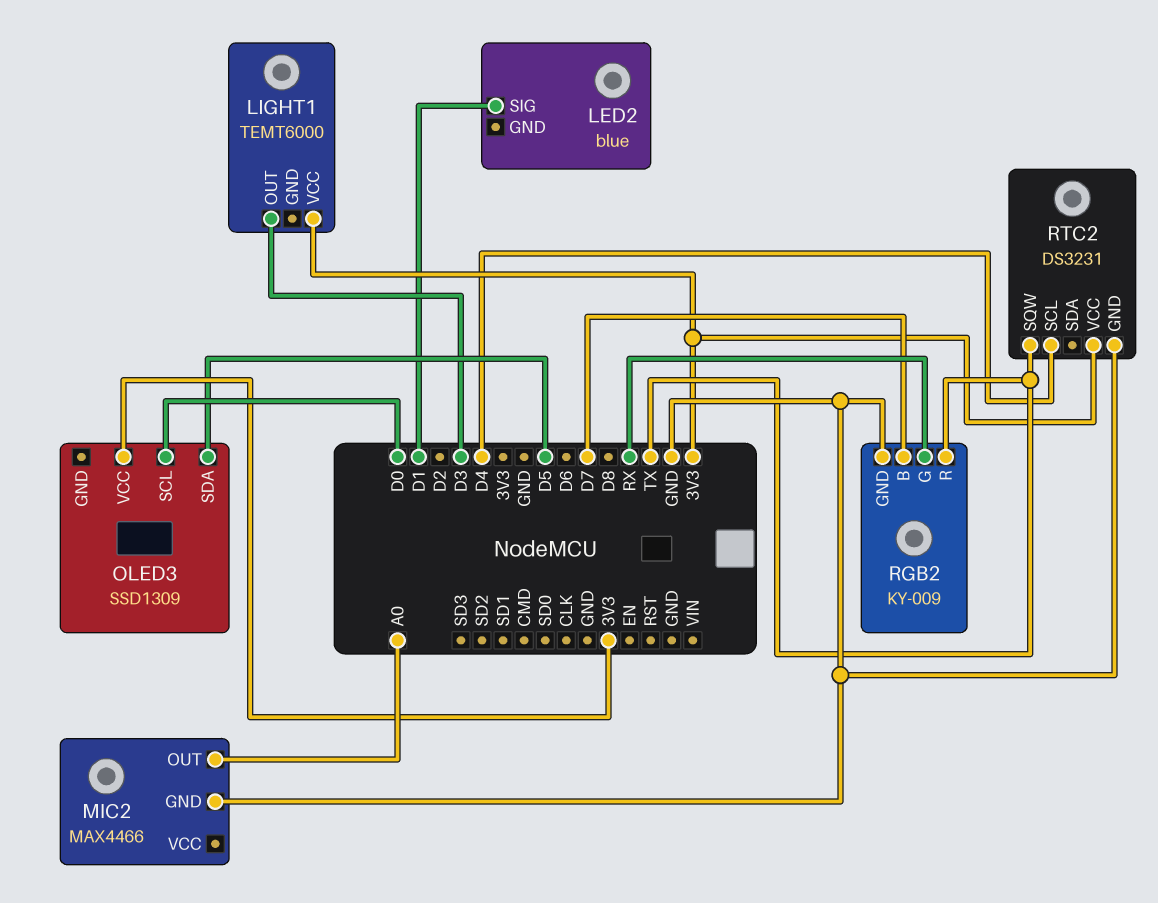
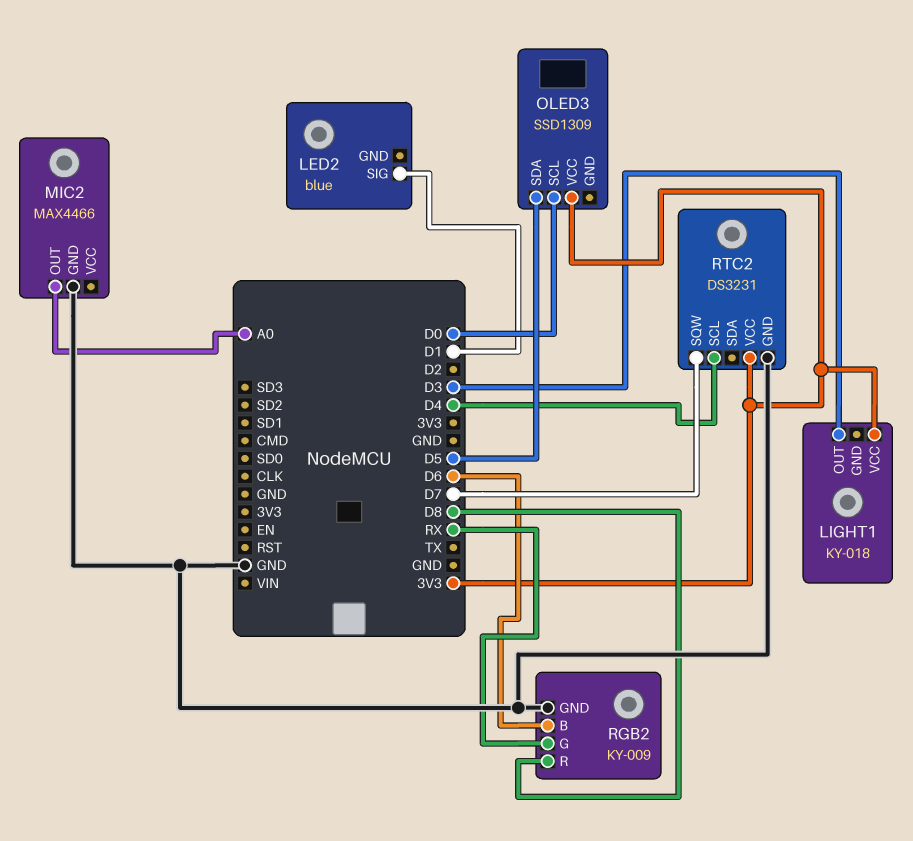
LIGHT1: TEMT6000 -> KY-018
RGB2 pin B: D7 -> D6
RGB2 pin R: TX -> D8
RTC2 pin SQW: TX -> D7

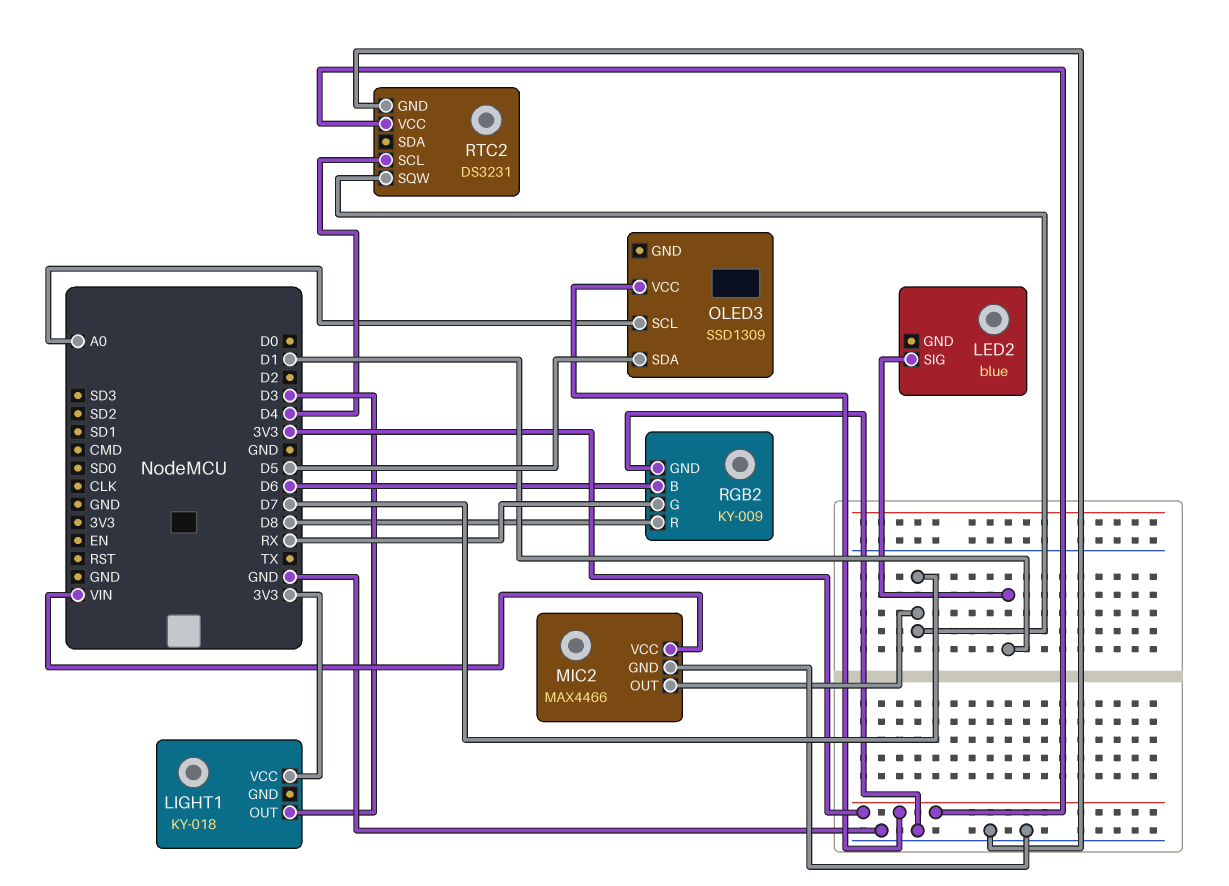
MIC2 pin OUT: A0 -> D7
MIC2 pin VCC: none -> VIN
OLED3 pin SCL: D0 -> A0

